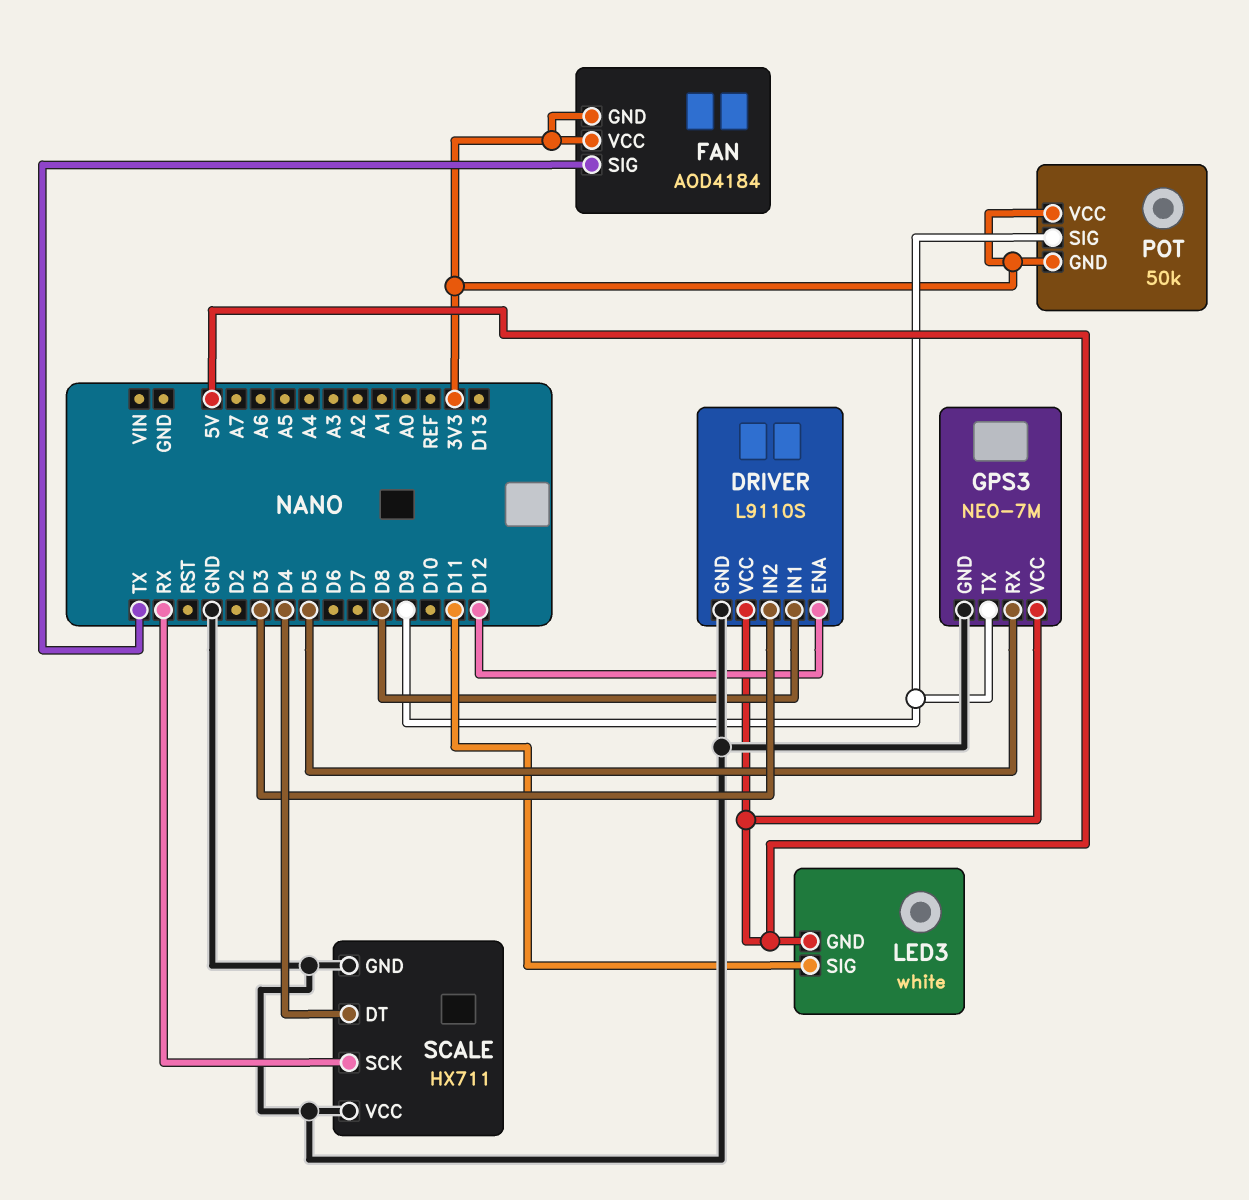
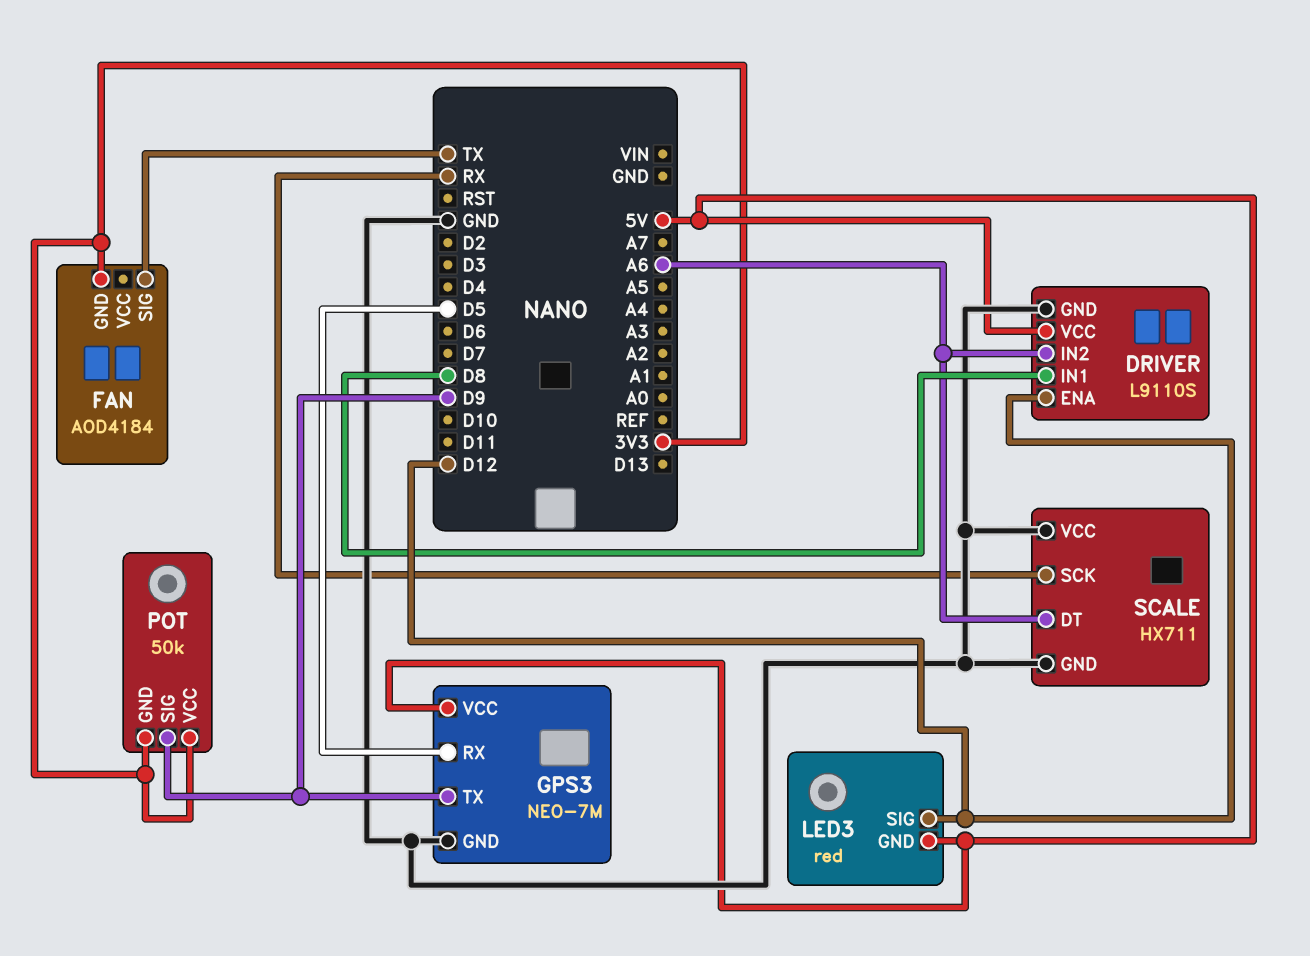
DRIVER pin IN2: D3 -> A6
FAN pin VCC: 3V3 -> none
LED3: white -> red
LED3 pin SIG: D11 -> D12
SCALE pin DT: D4 -> A6

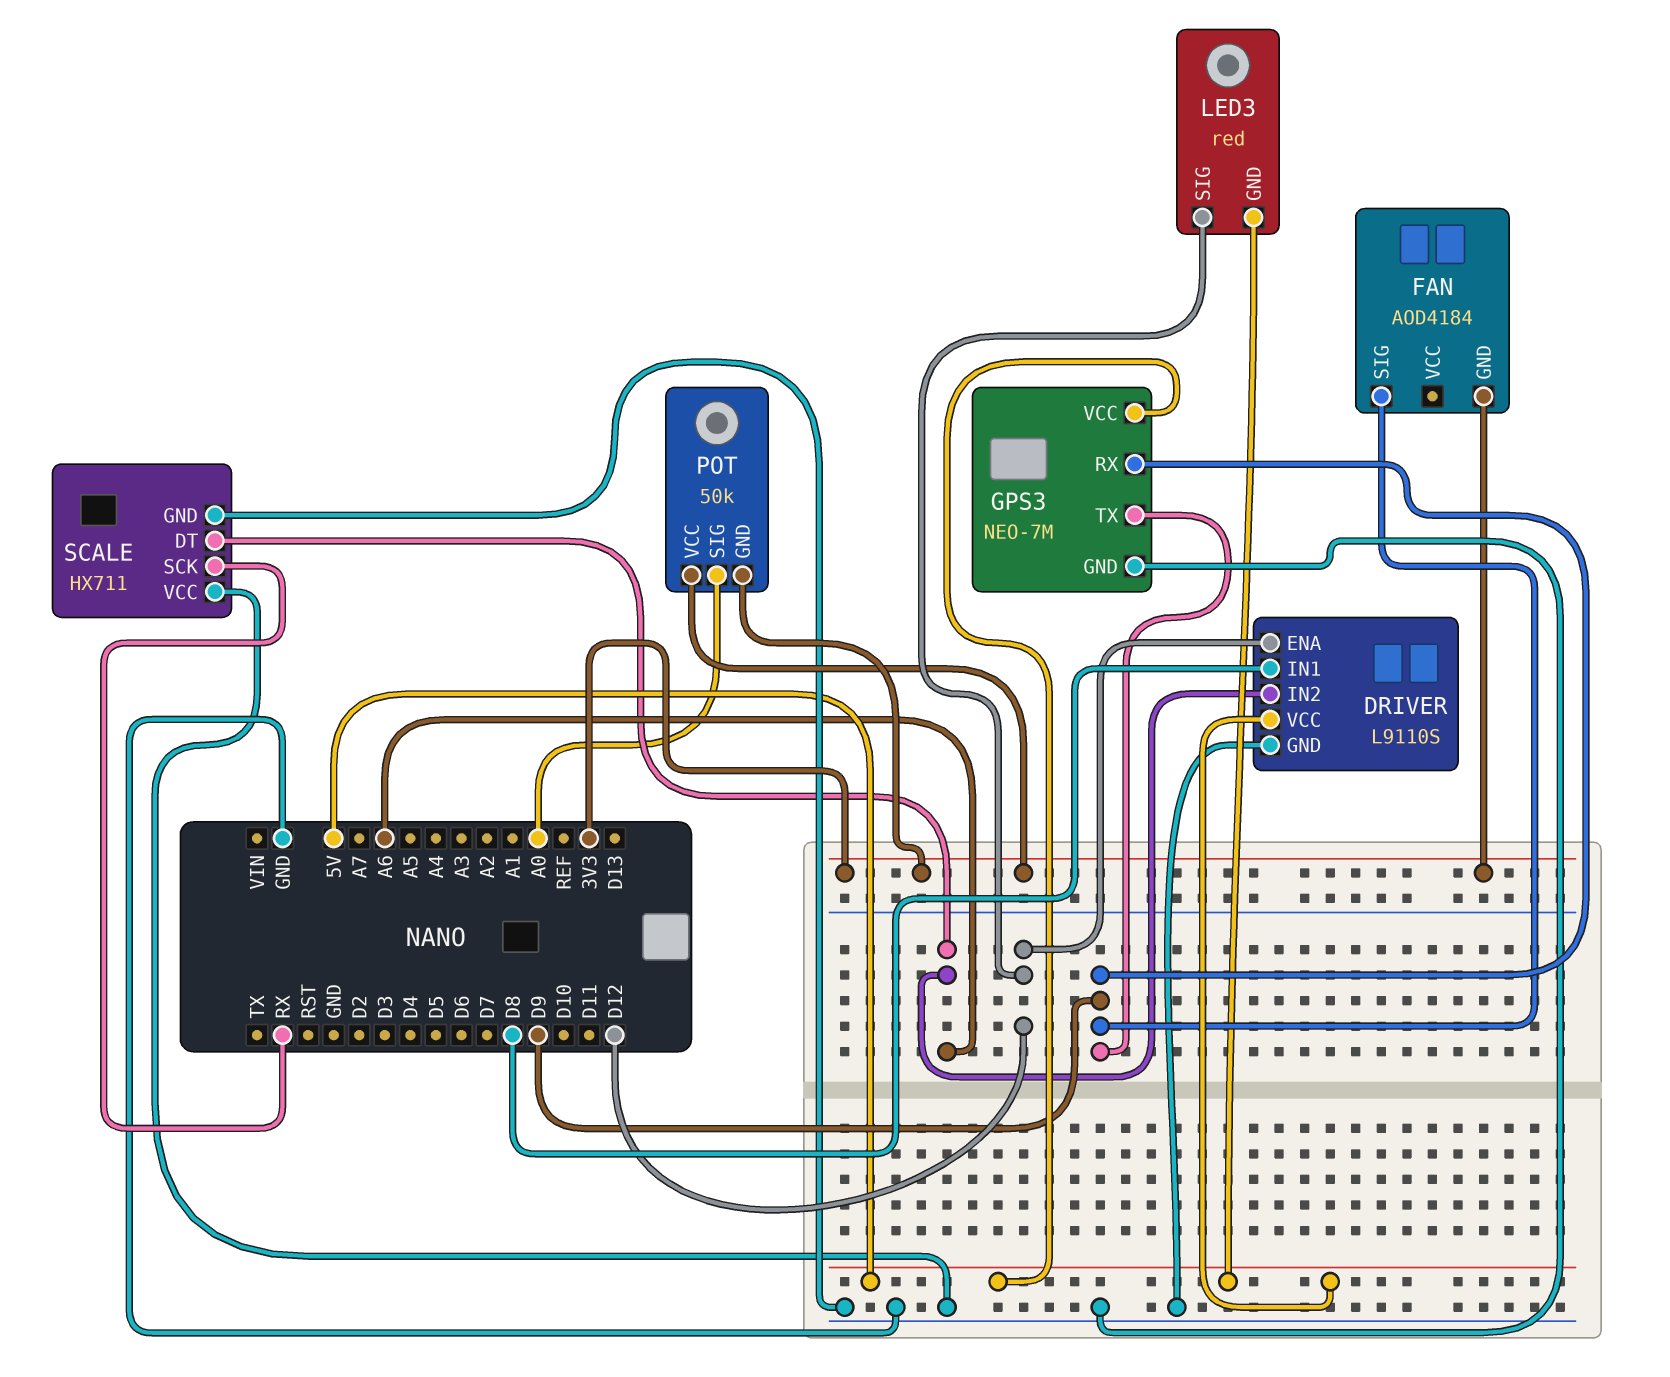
FAN pin SIG: TX -> D9
GPS3 pin RX: D5 -> D9
POT pin SIG: D9 -> A0

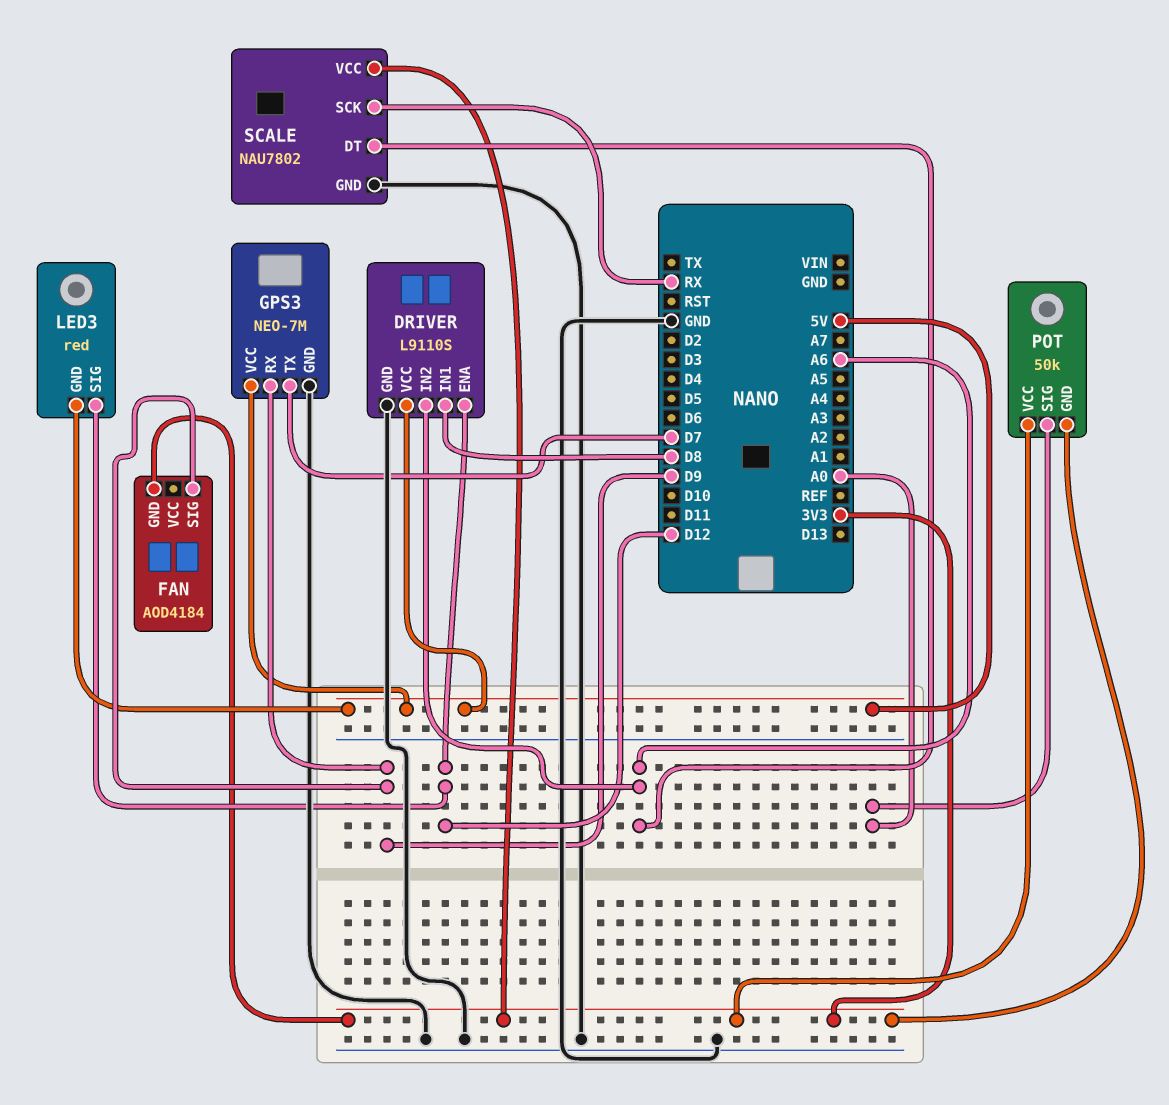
GPS3 pin TX: D9 -> D7
SCALE: HX711 -> NAU7802
SCALE pin VCC: GND -> 3V3

